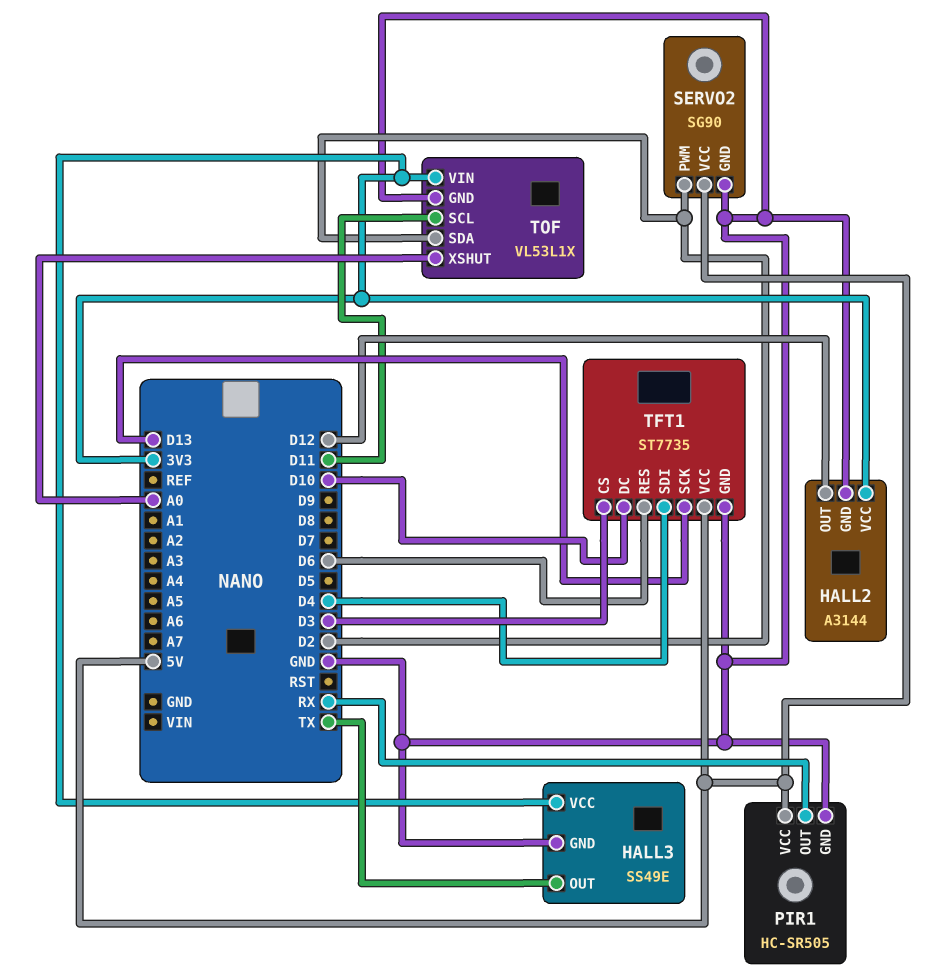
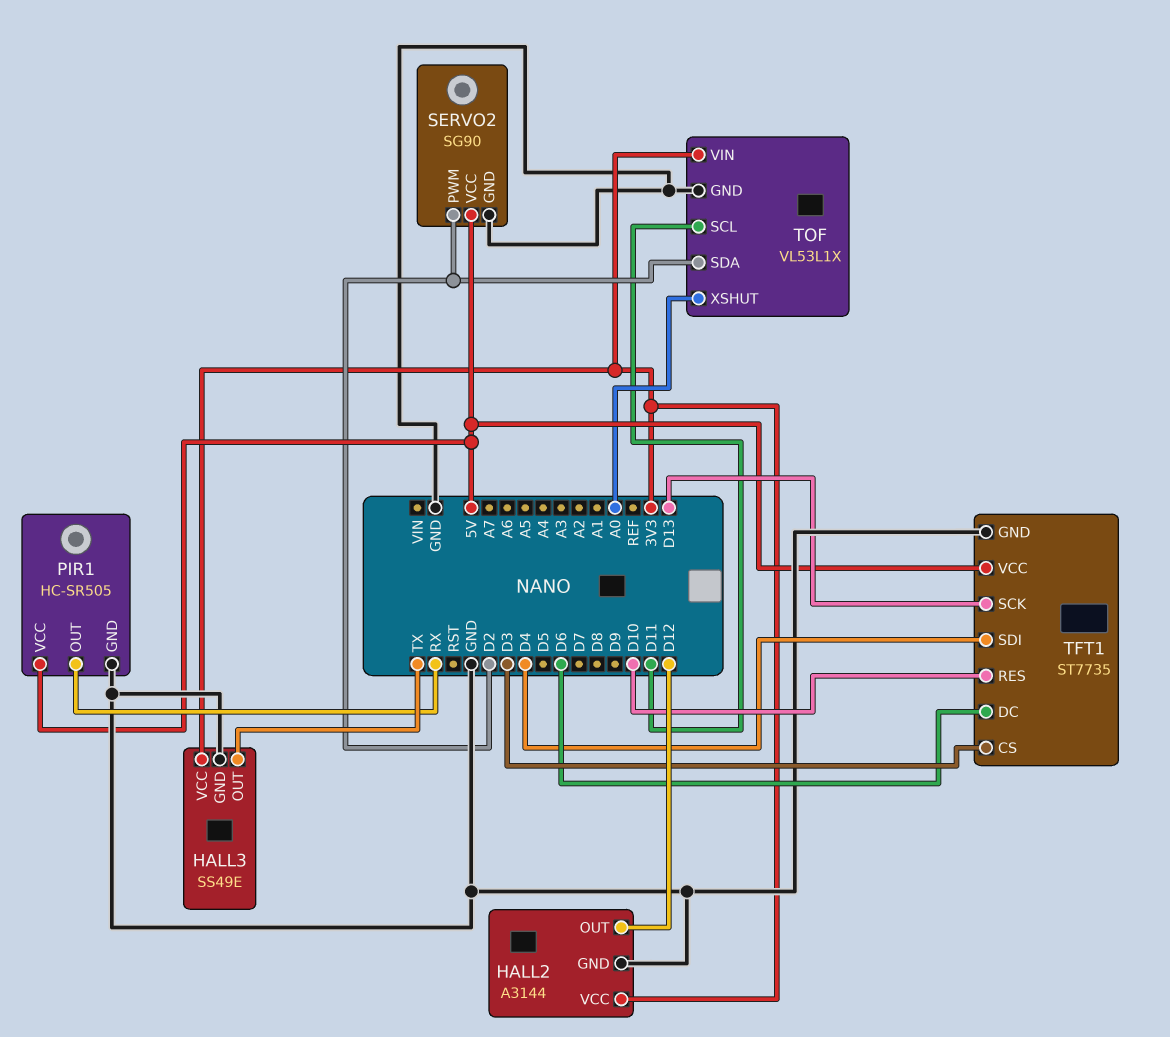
TFT1 pin DC: D10 -> D6
TFT1 pin RES: D6 -> D10

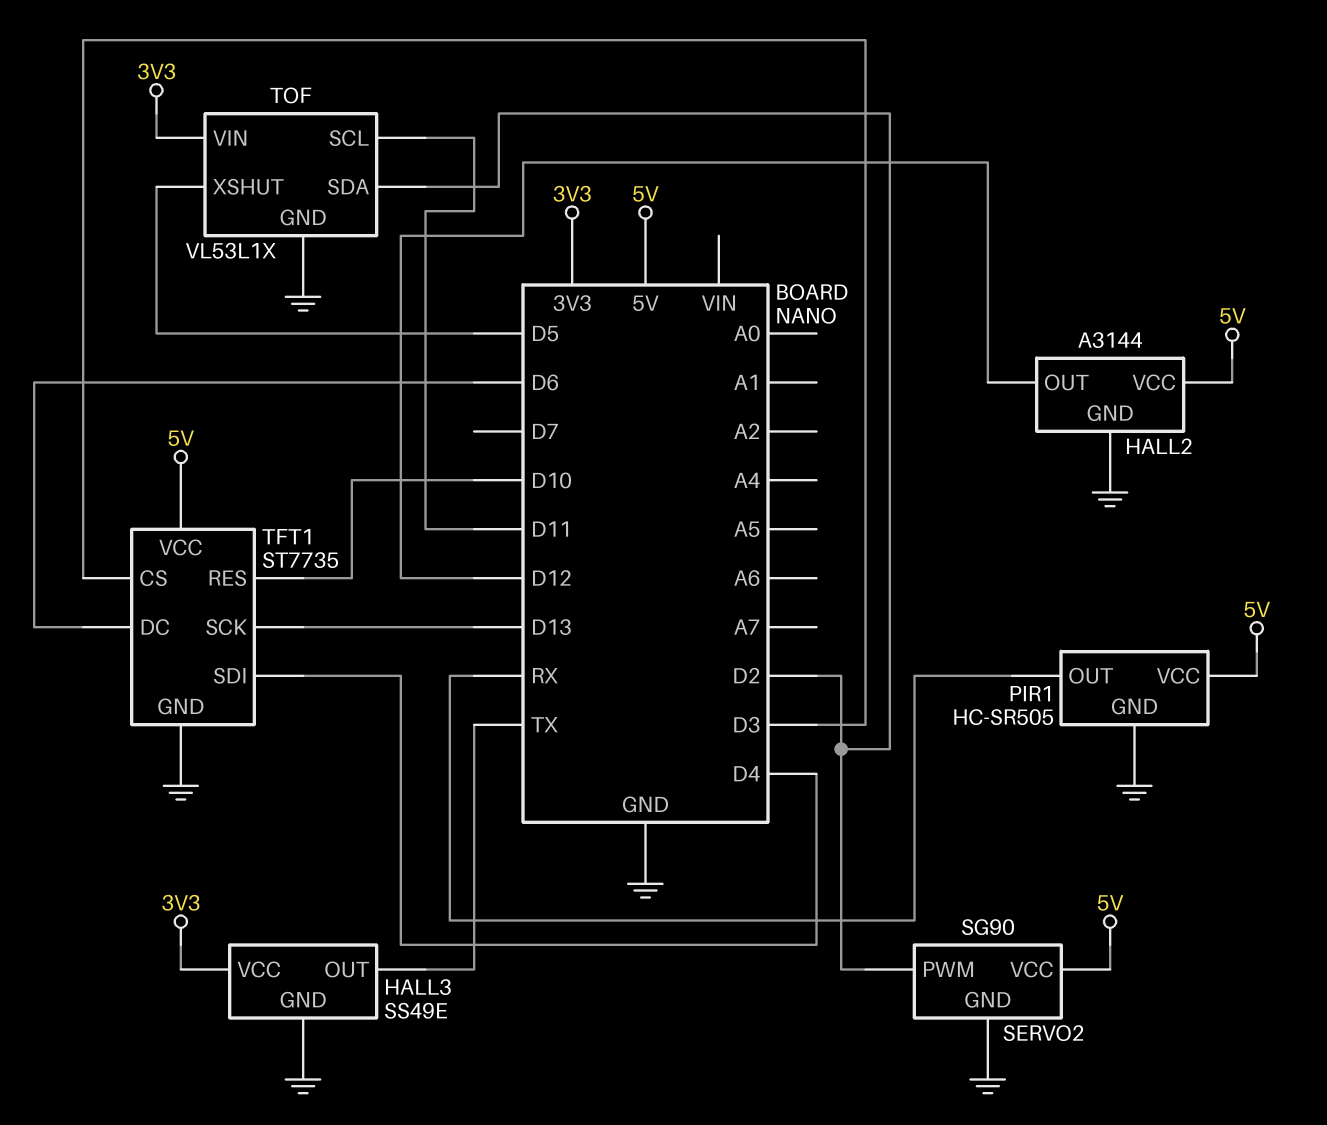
HALL2 pin VCC: 3V3 -> 5V
TOF pin XSHUT: A0 -> D5

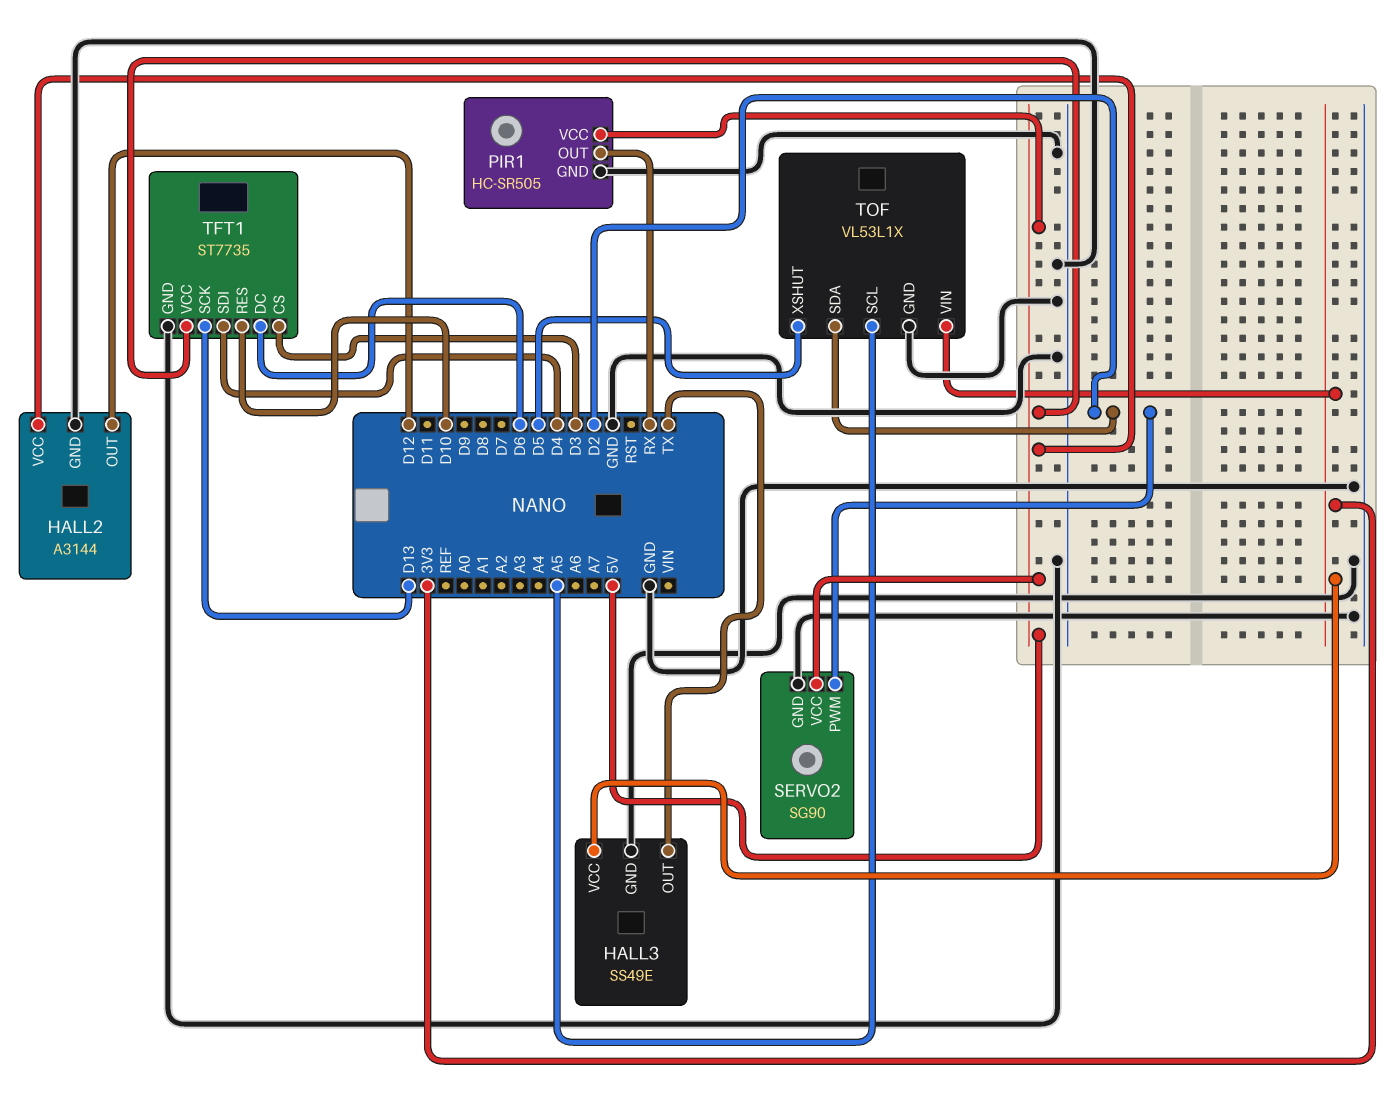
TOF pin SCL: D11 -> A5

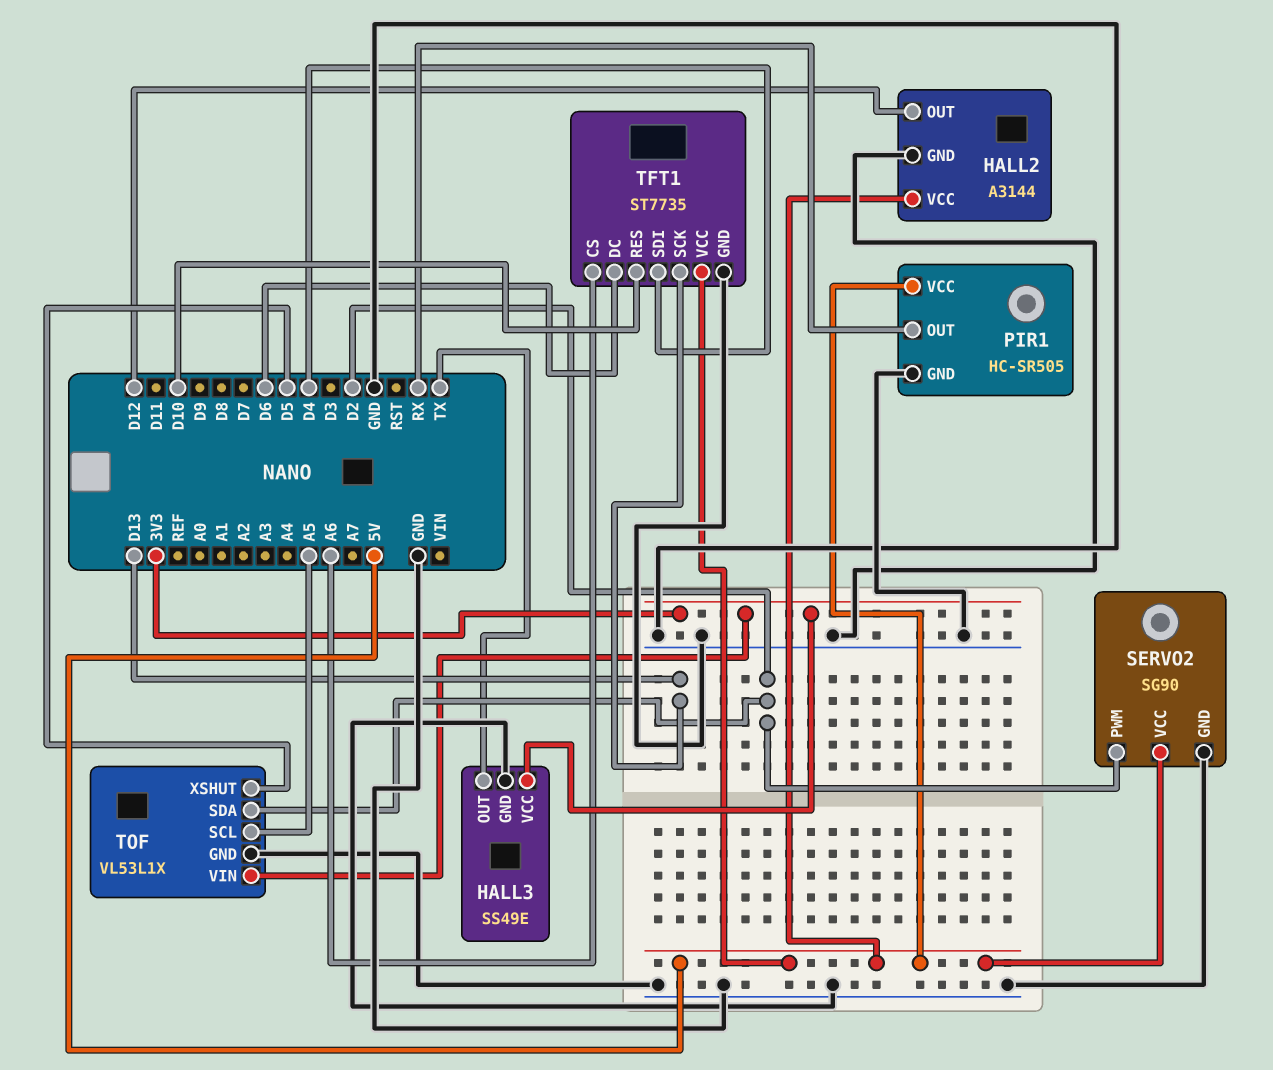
TFT1 pin CS: D3 -> A6

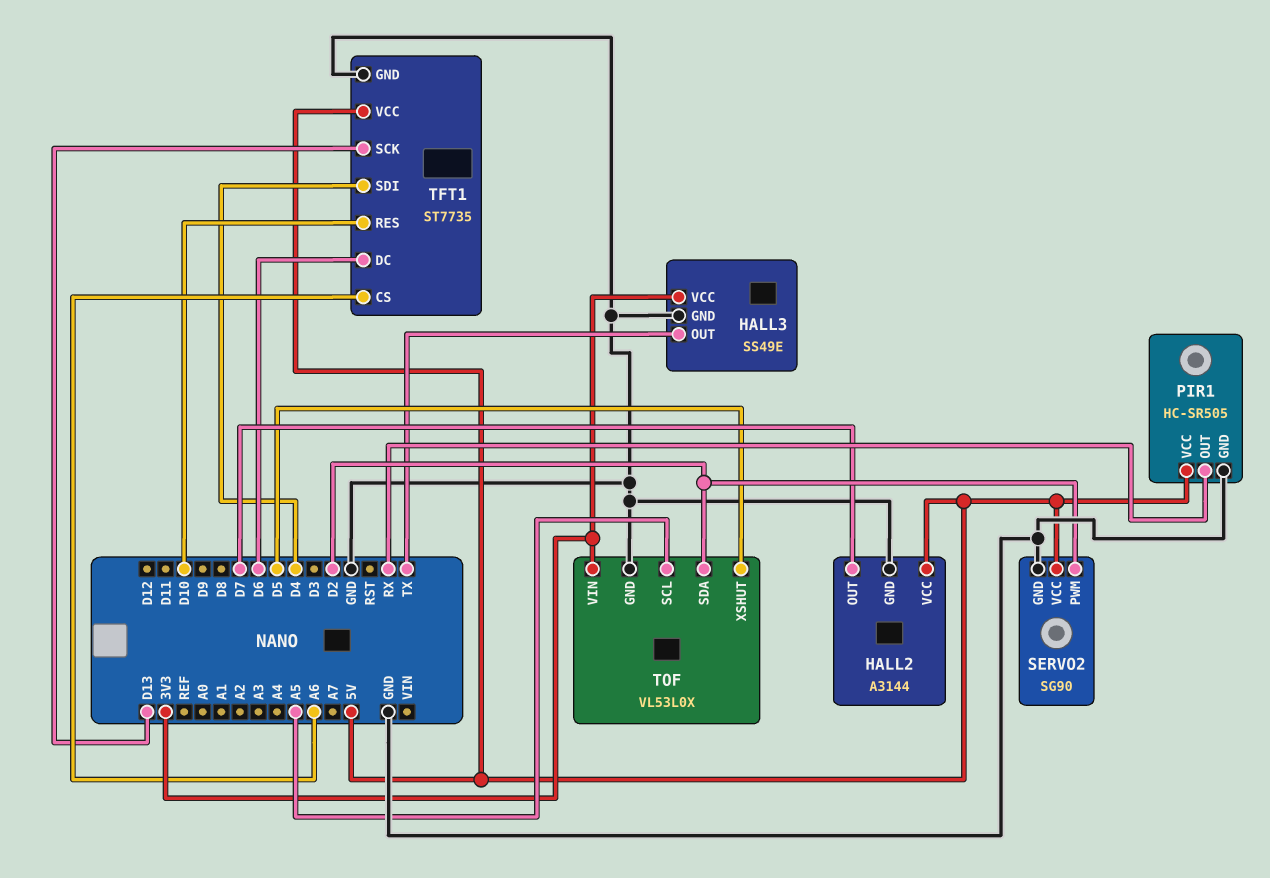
HALL2 pin OUT: D12 -> D7
TOF: VL53L1X -> VL53L0X

